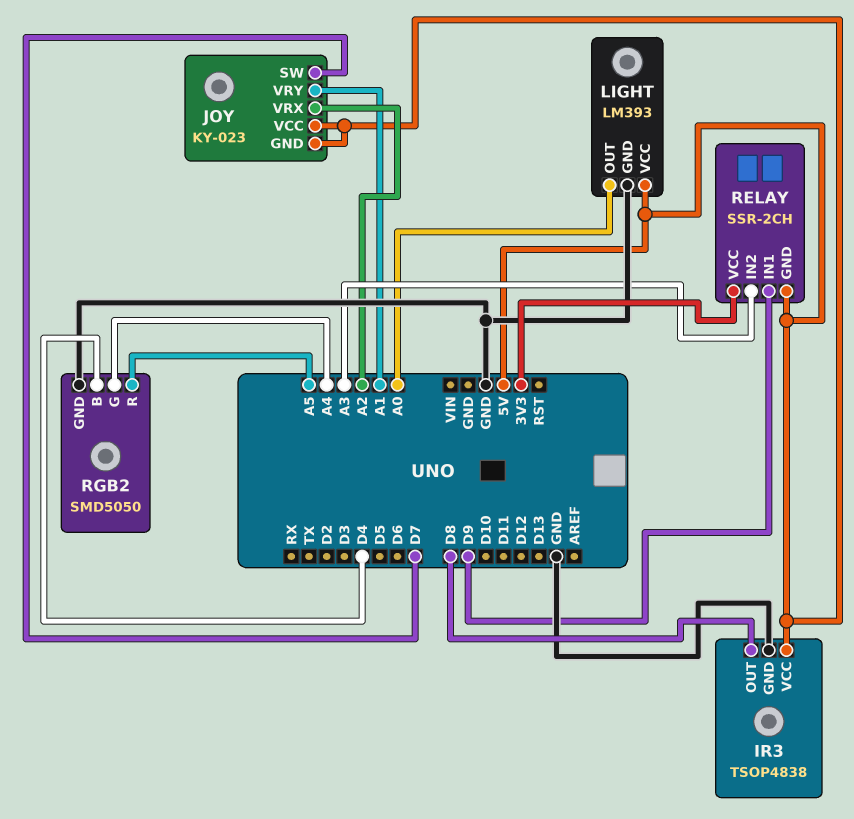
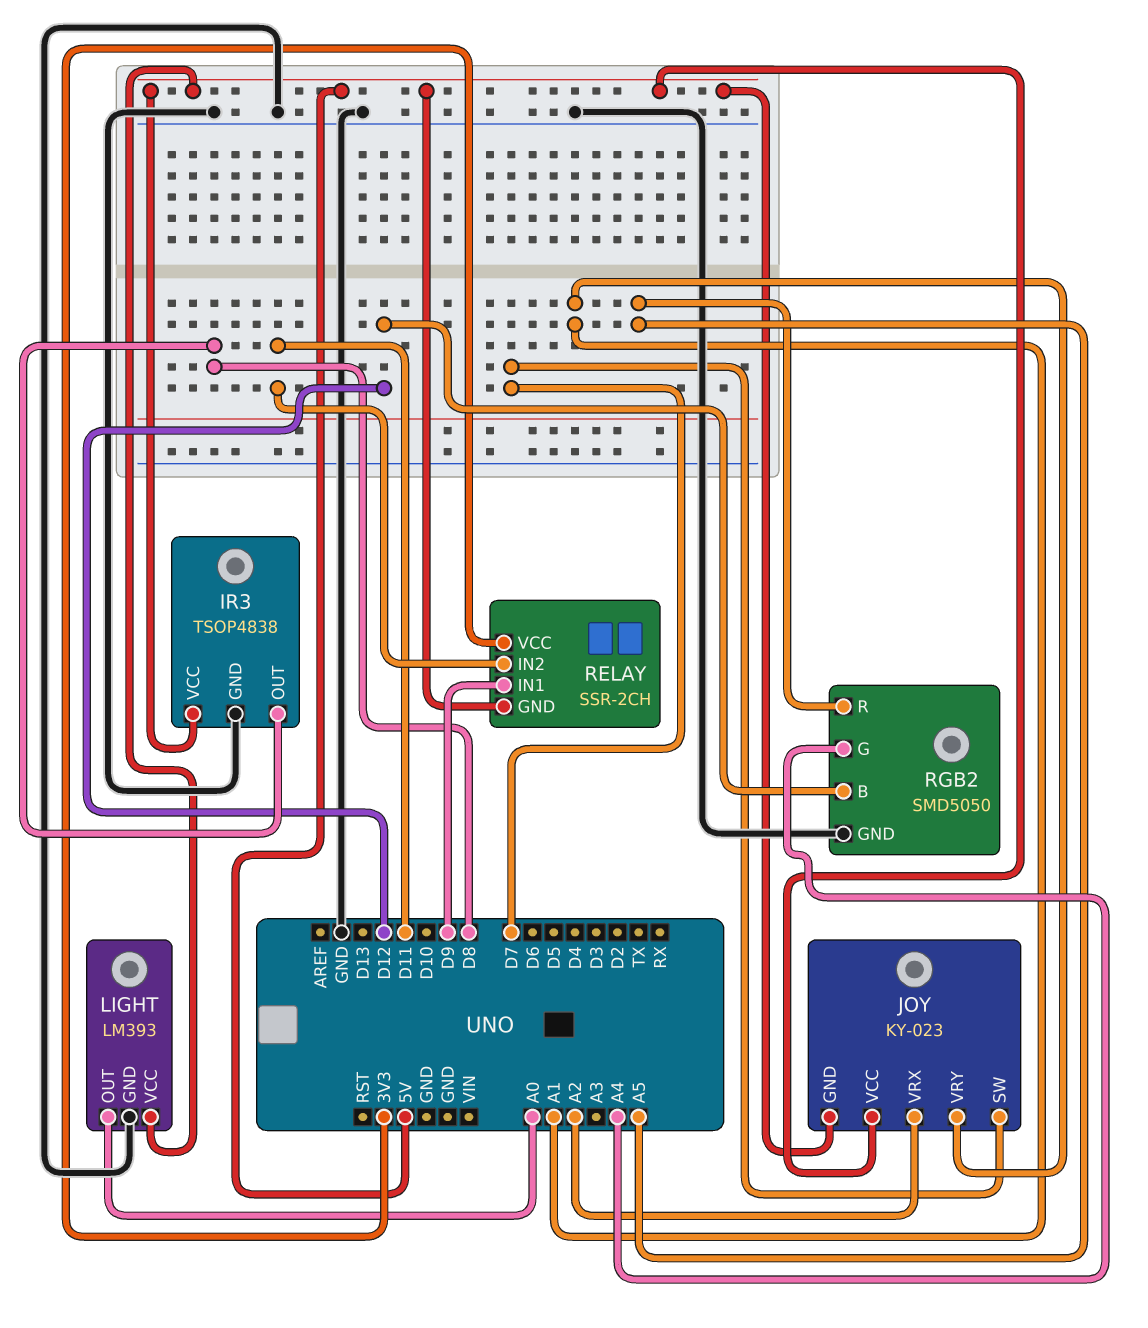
RELAY pin IN2: A3 -> D11
RGB2 pin B: D4 -> D12

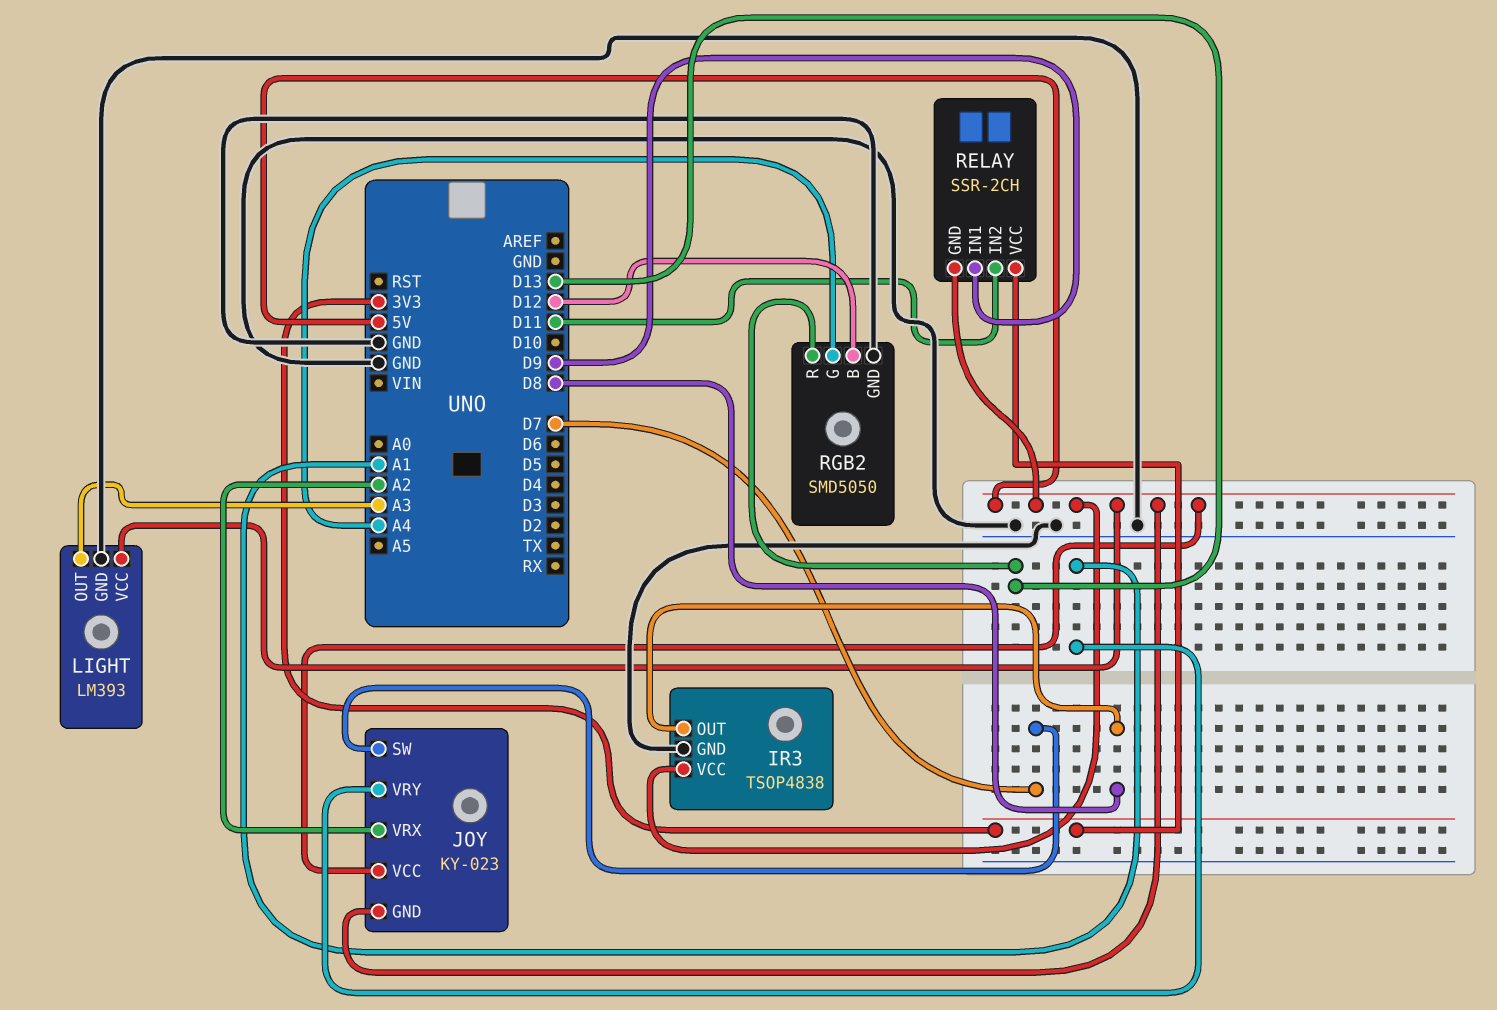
LIGHT pin OUT: A0 -> A3
RGB2 pin R: A5 -> D13

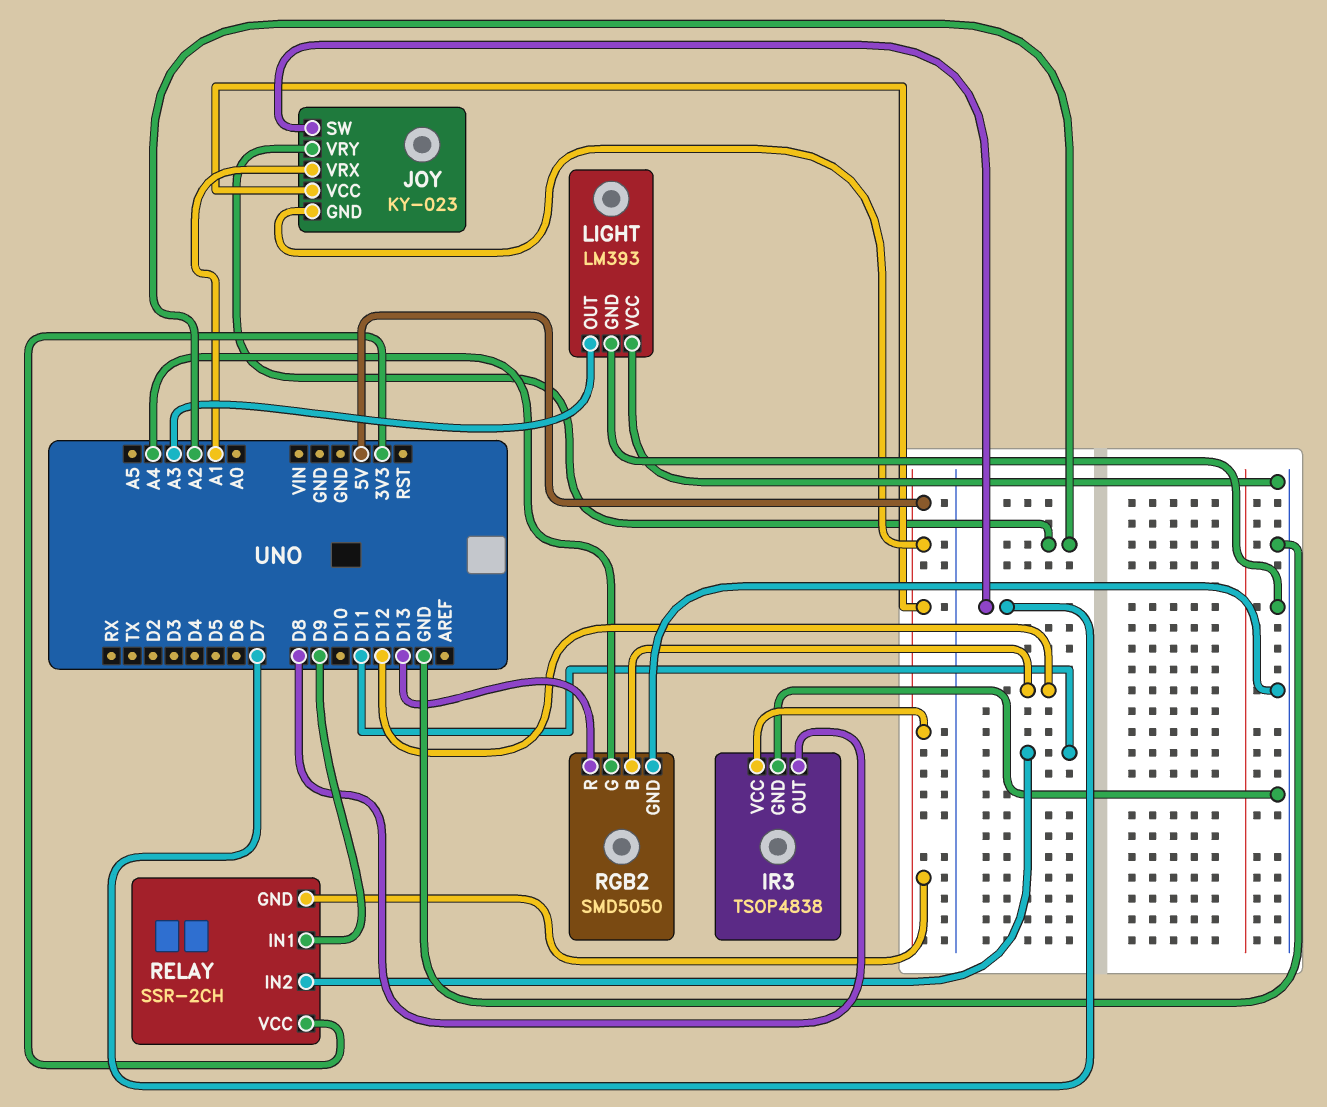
JOY pin VRX: A2 -> A1
JOY pin VRY: A1 -> A2
LIGHT pin VCC: 5V -> GND

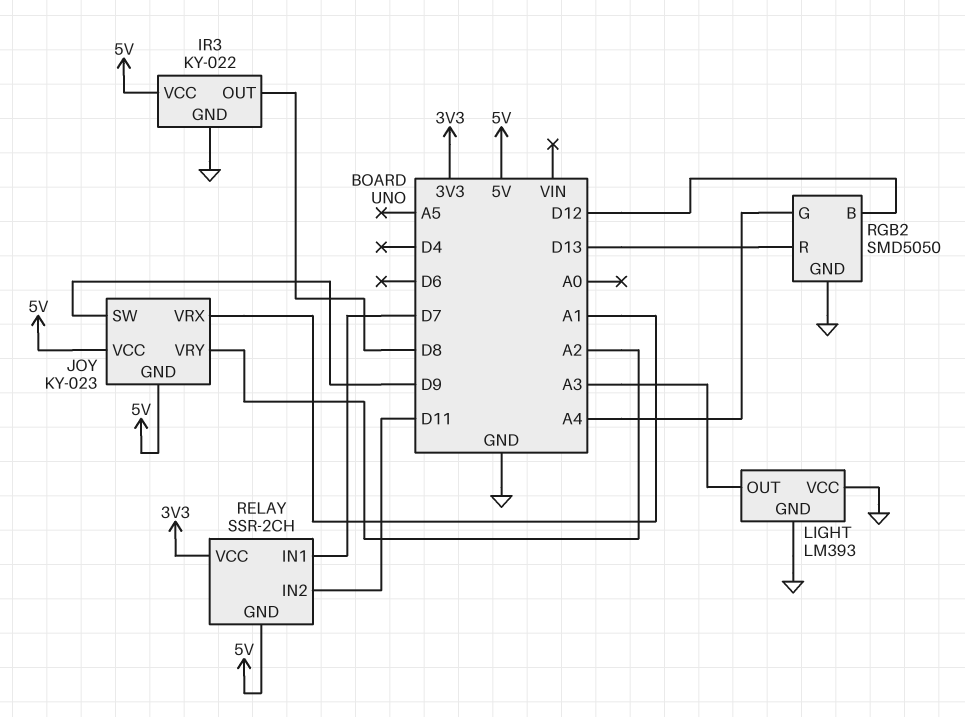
IR3: TSOP4838 -> KY-022
JOY pin SW: D7 -> D9
RELAY pin IN1: D9 -> D7

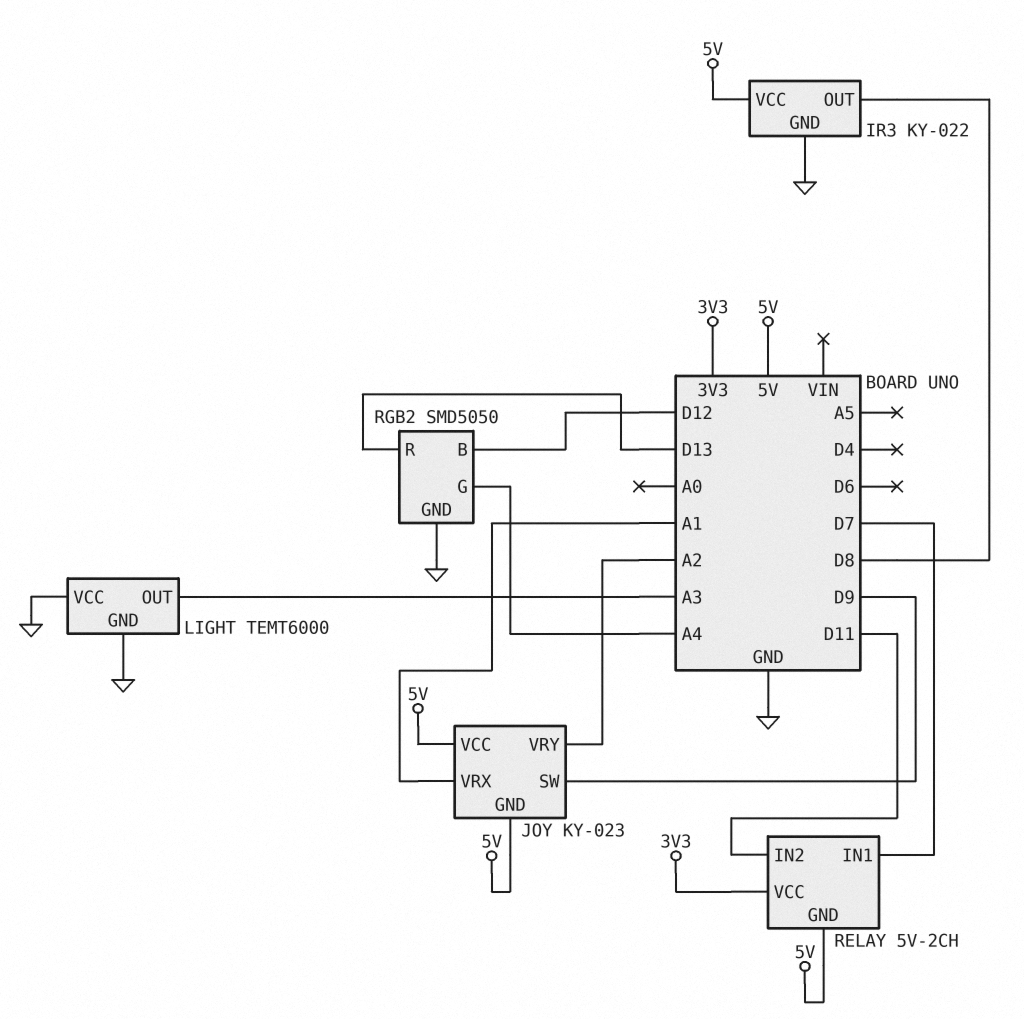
LIGHT: LM393 -> TEMT6000
RELAY: SSR-2CH -> 5V-2CH

